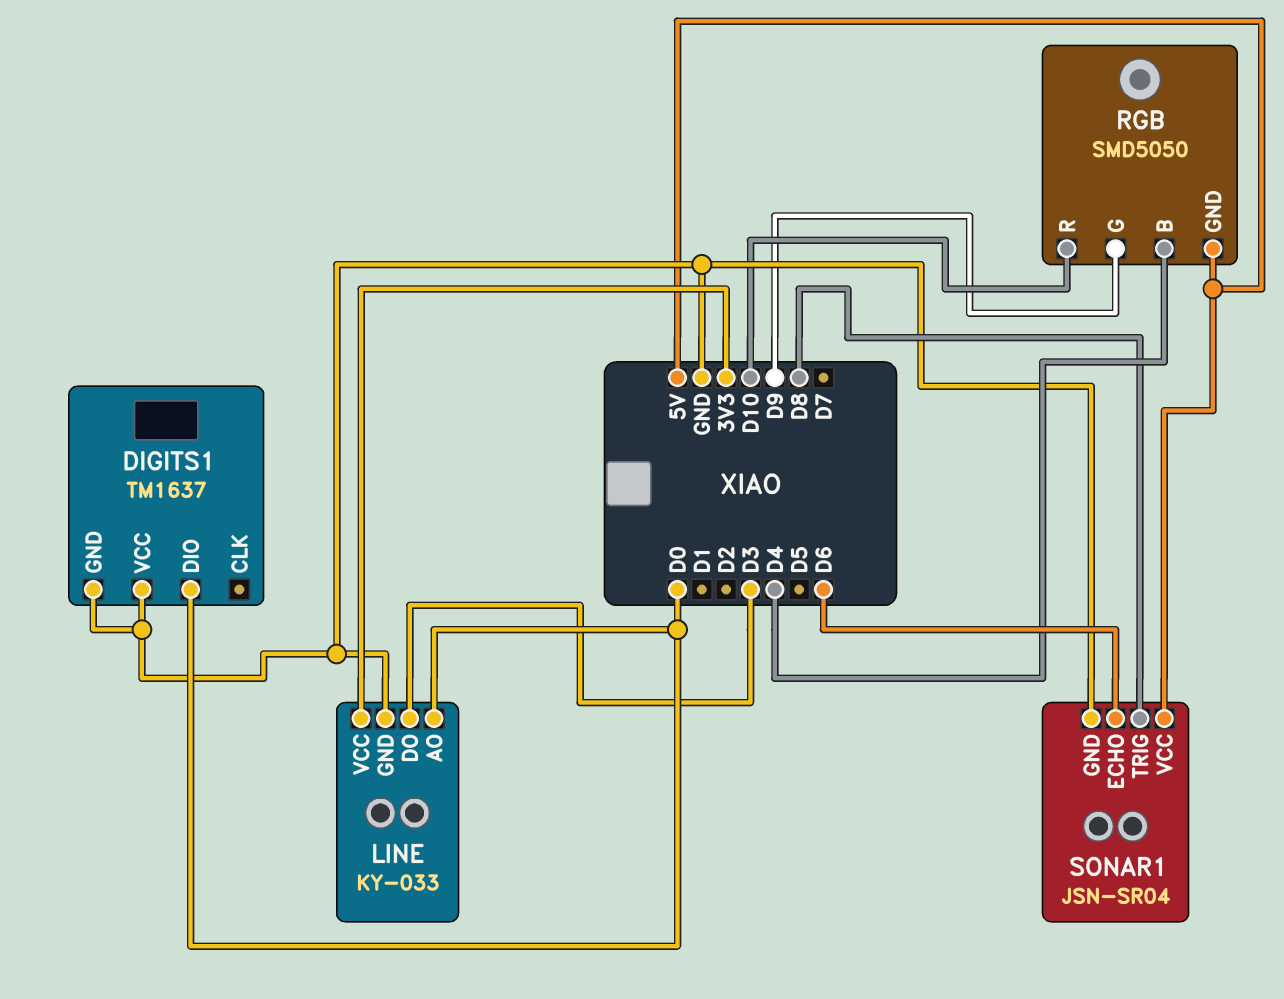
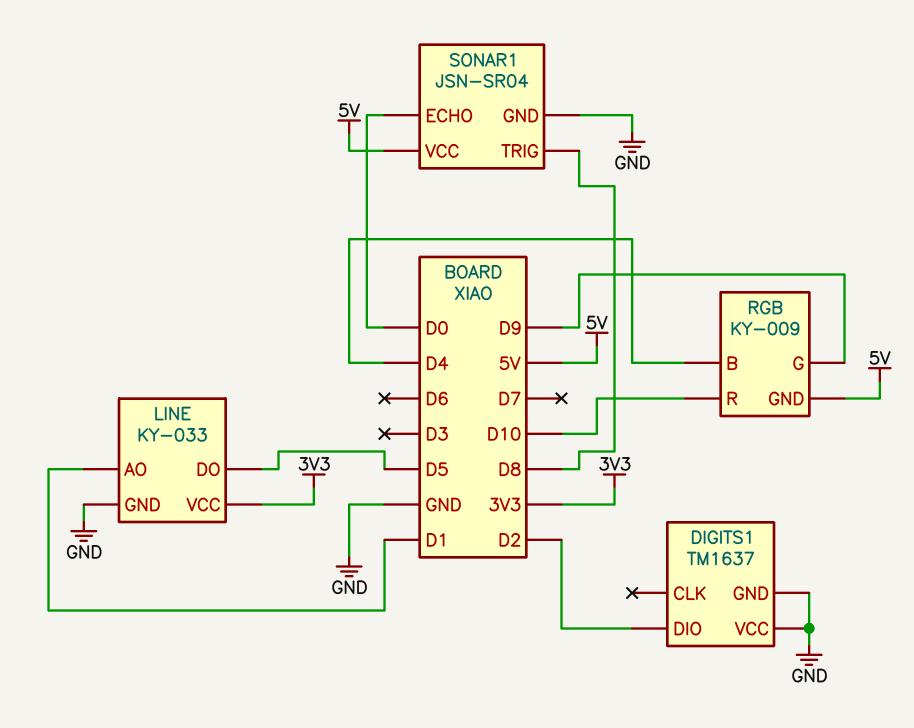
DIGITS1 pin DIO: D0 -> D2
LINE pin AO: D0 -> D1
LINE pin DO: D3 -> D5
RGB: SMD5050 -> KY-009
SONAR1 pin ECHO: D6 -> D0

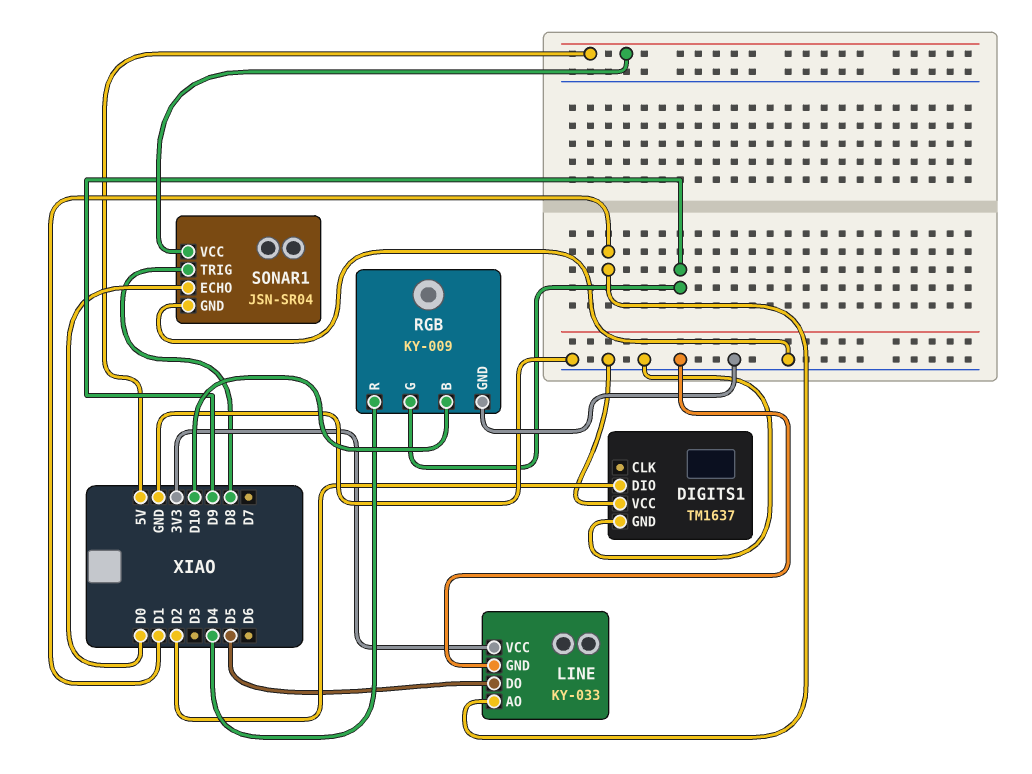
RGB pin B: D4 -> D10
RGB pin GND: 5V -> GND
RGB pin R: D10 -> D4

